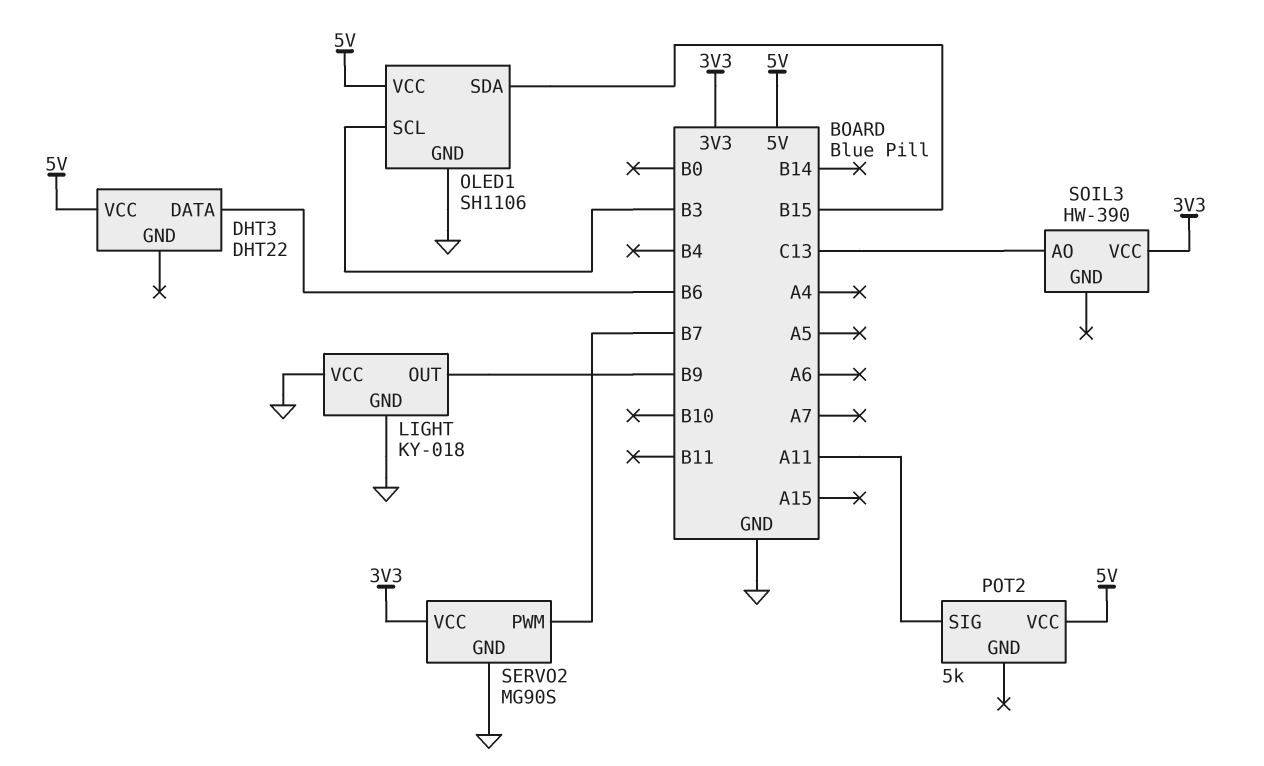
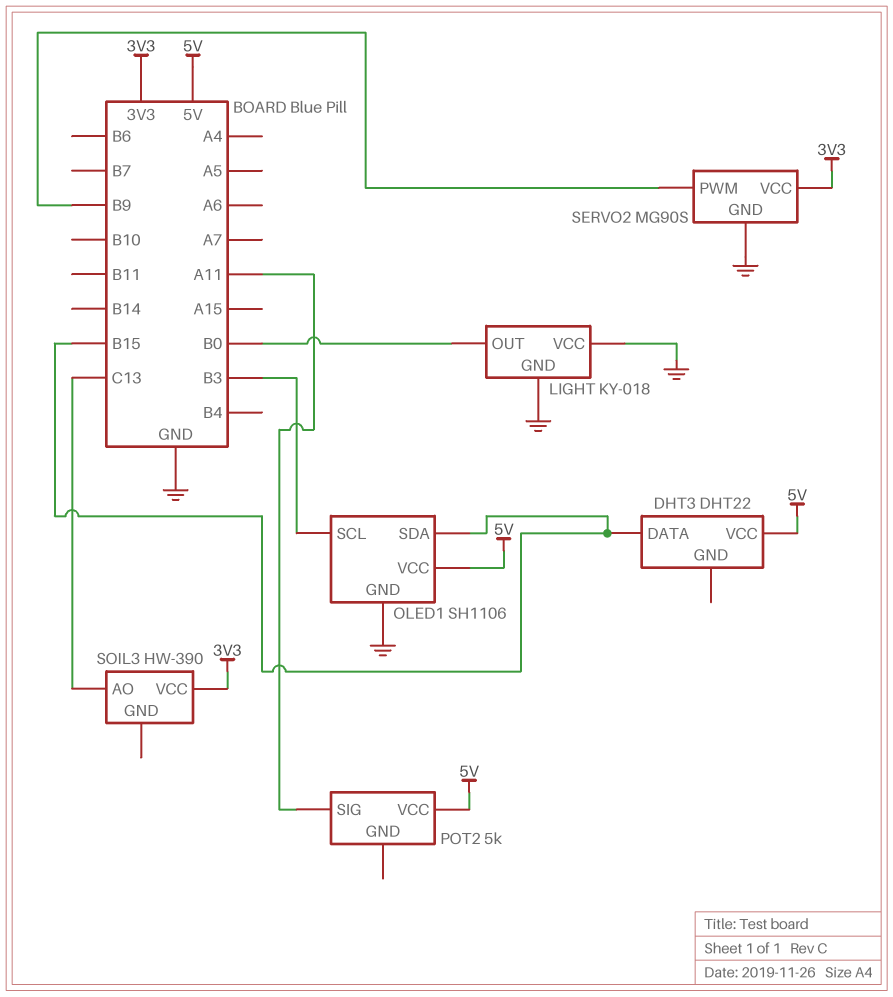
DHT3 pin DATA: B6 -> B15
LIGHT pin OUT: B9 -> B0
SERVO2 pin PWM: B7 -> B9

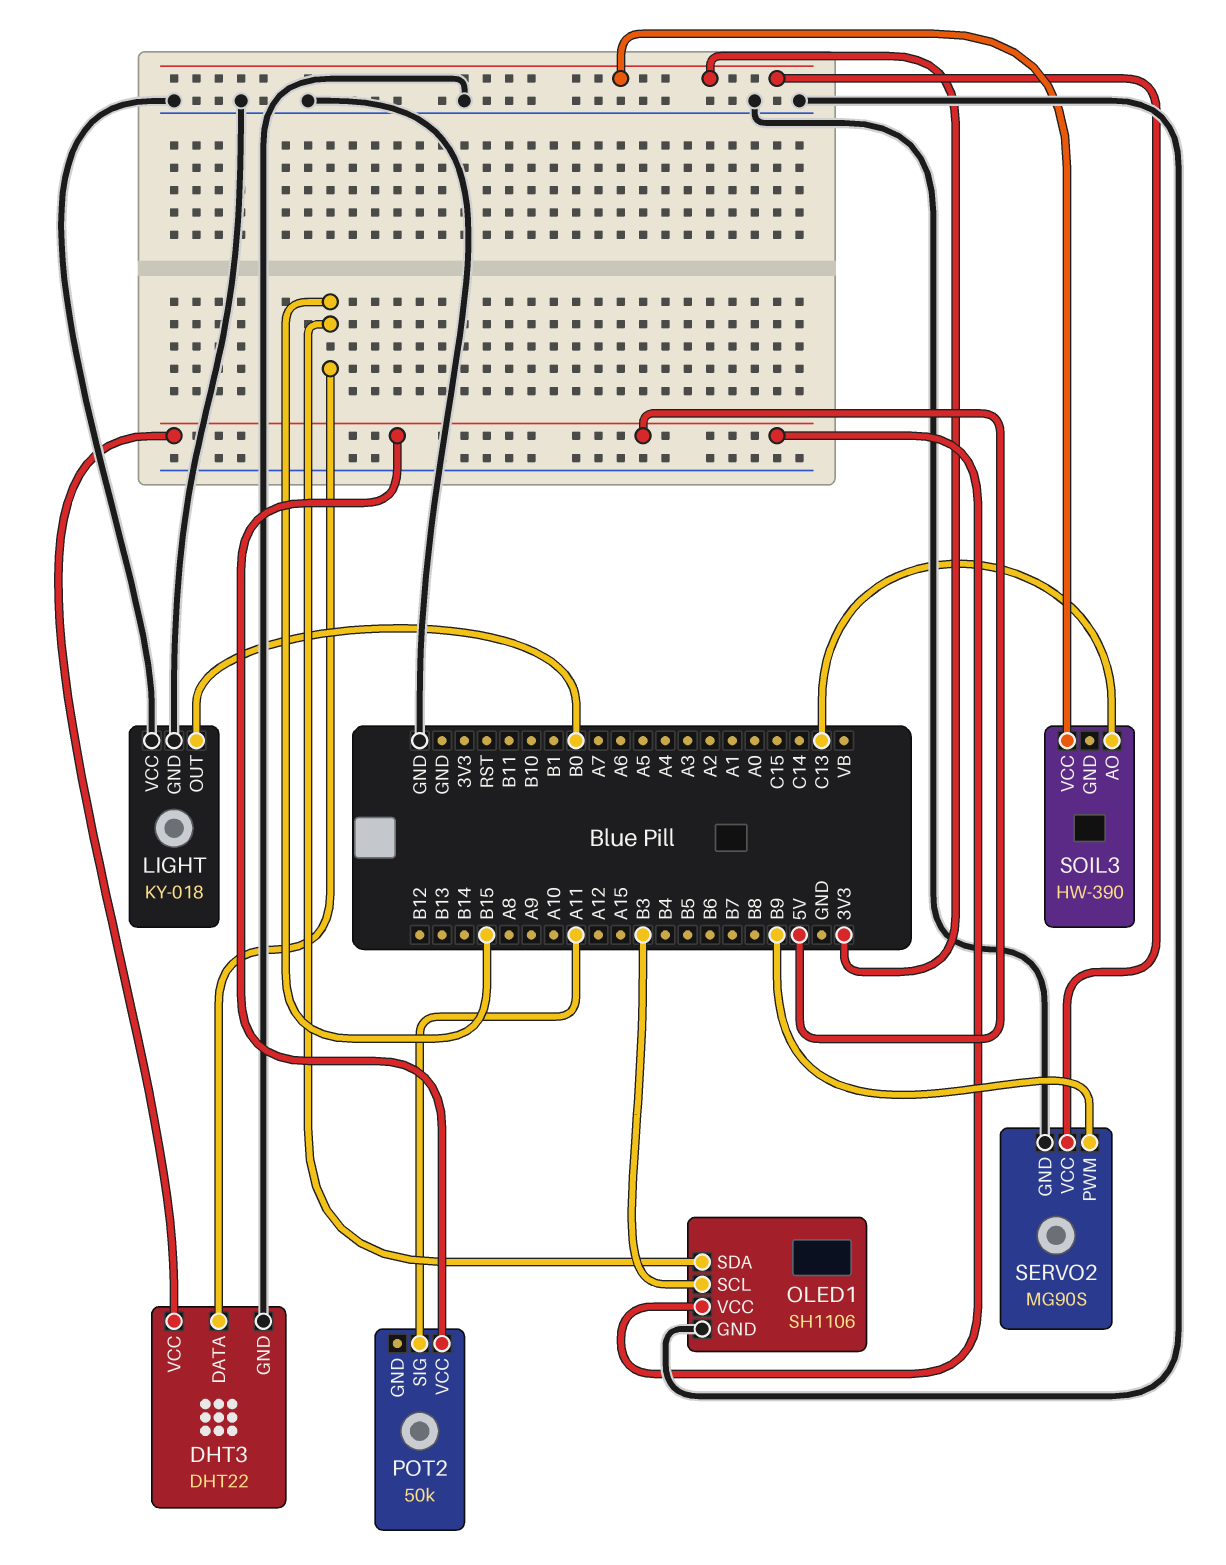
DHT3 pin GND: none -> GND
POT2: 5k -> 50k

